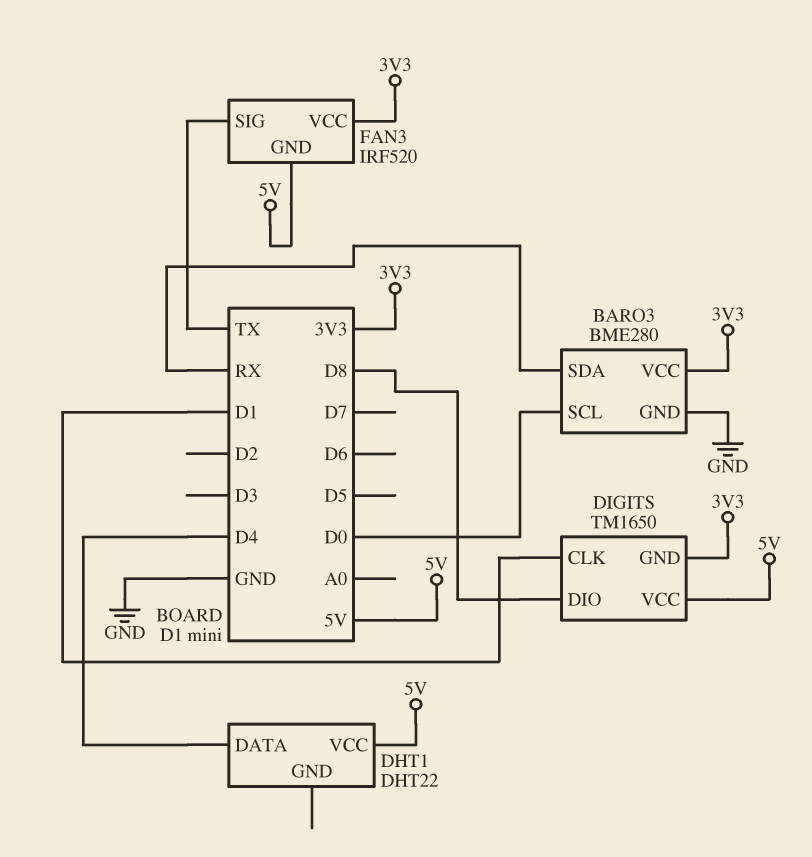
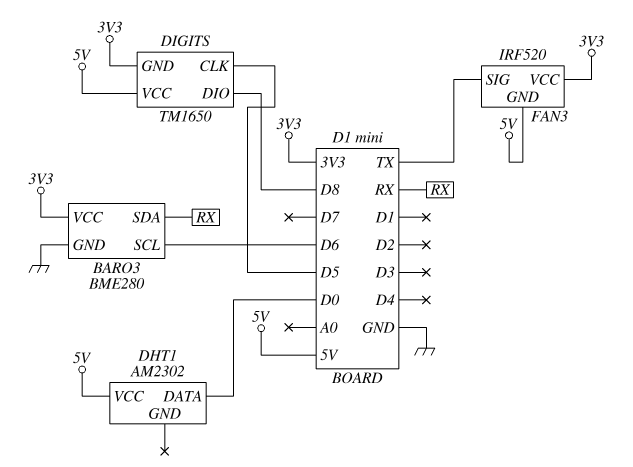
BARO3 pin SCL: D0 -> D6
DHT1: DHT22 -> AM2302
DHT1 pin DATA: D4 -> D0
DIGITS pin CLK: D1 -> D5

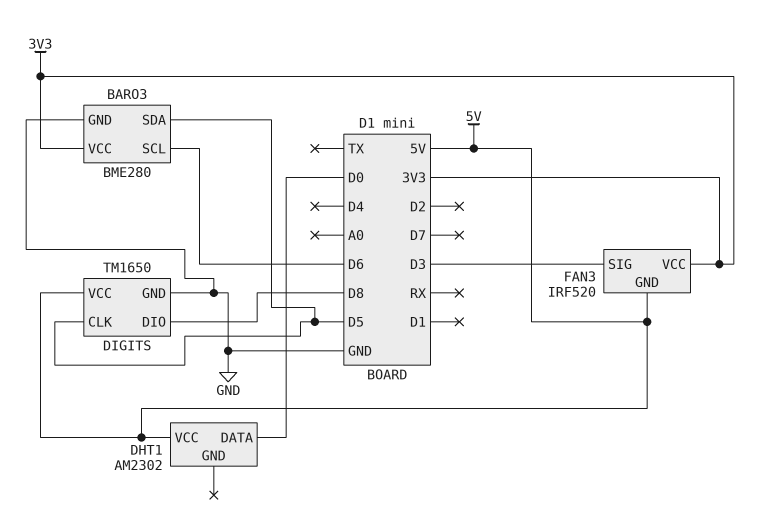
BARO3 pin SDA: RX -> D5
DIGITS pin GND: 3V3 -> GND
FAN3 pin SIG: TX -> D3

